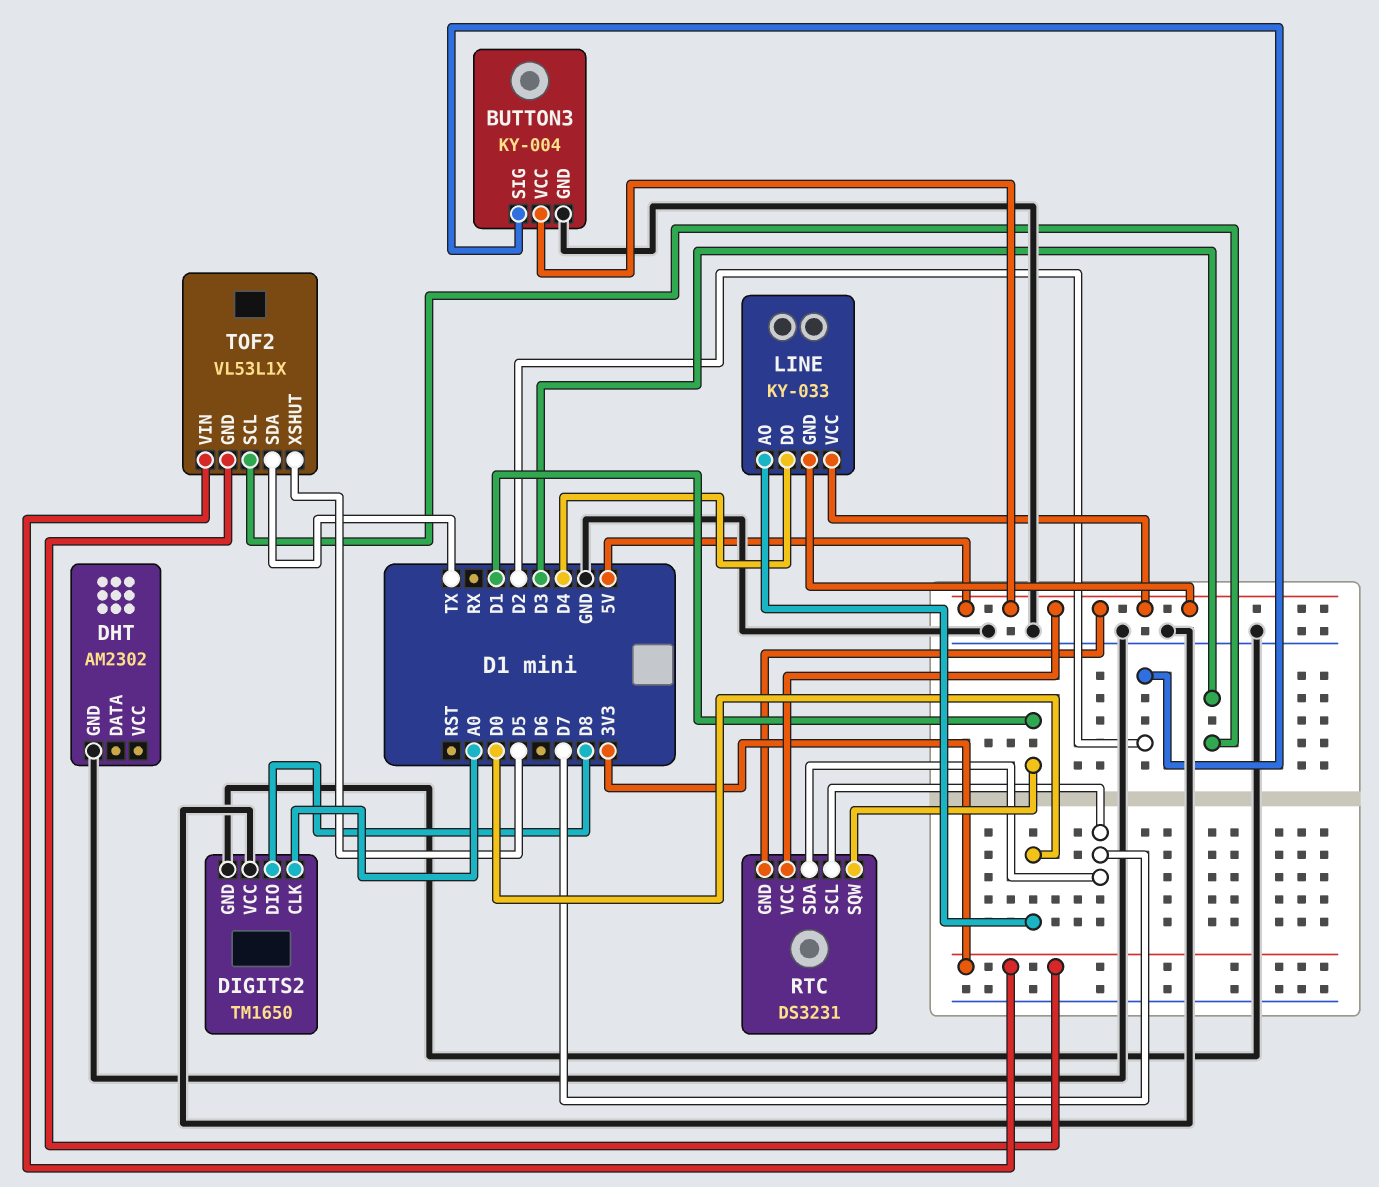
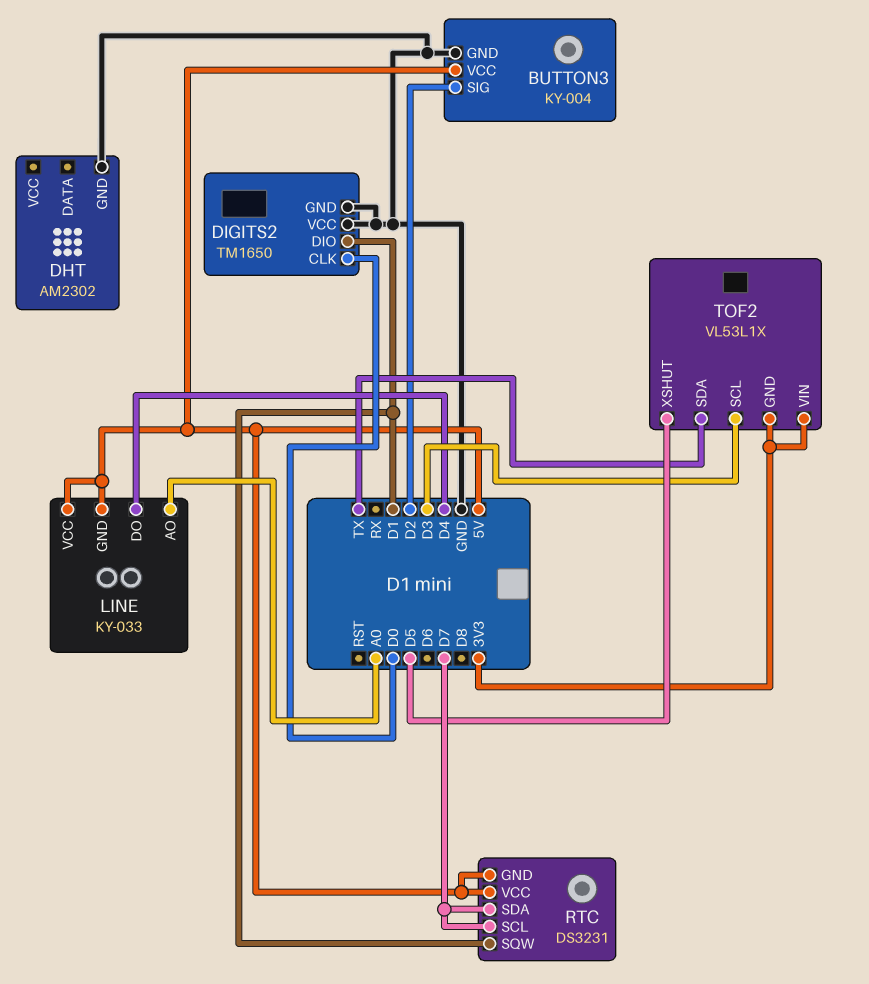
DIGITS2 pin CLK: A0 -> D0
DIGITS2 pin DIO: D8 -> D1
LINE pin AO: D0 -> A0

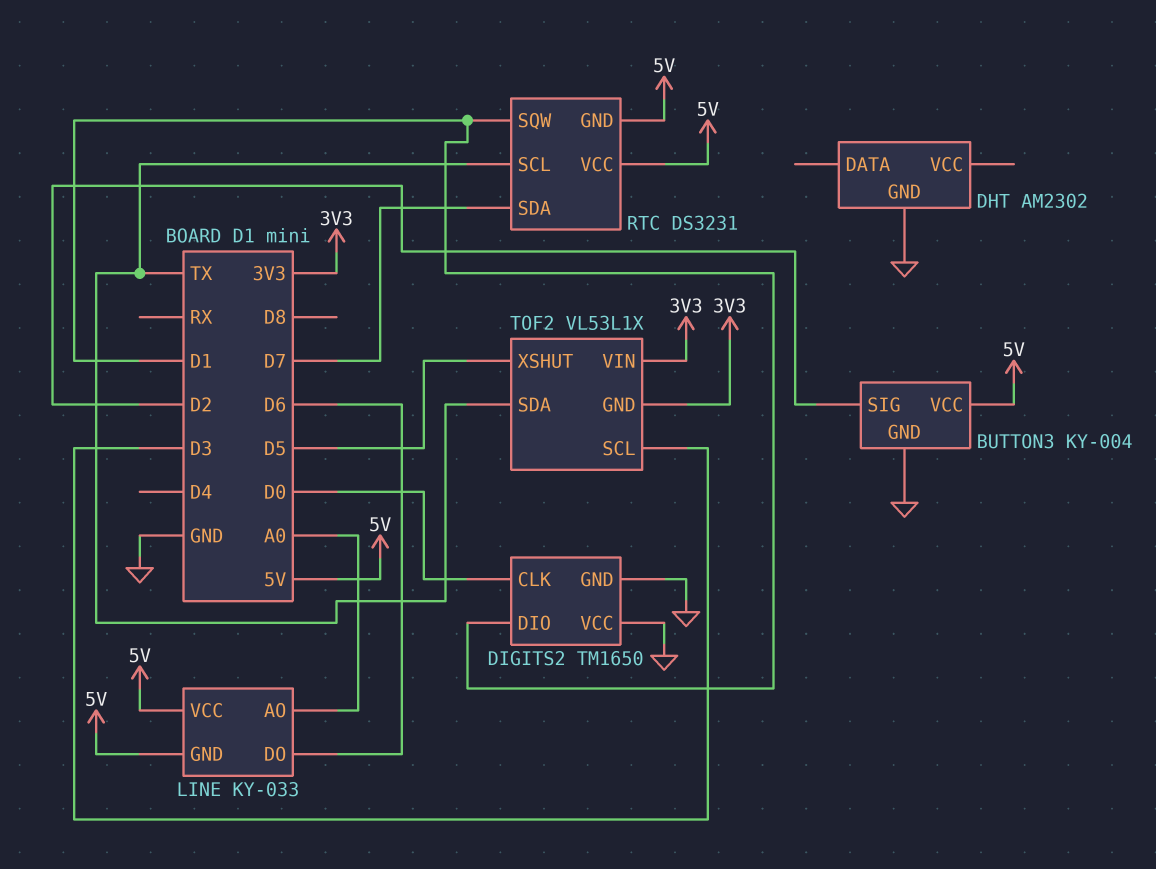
LINE pin DO: D4 -> D6
RTC pin SCL: D7 -> TX

